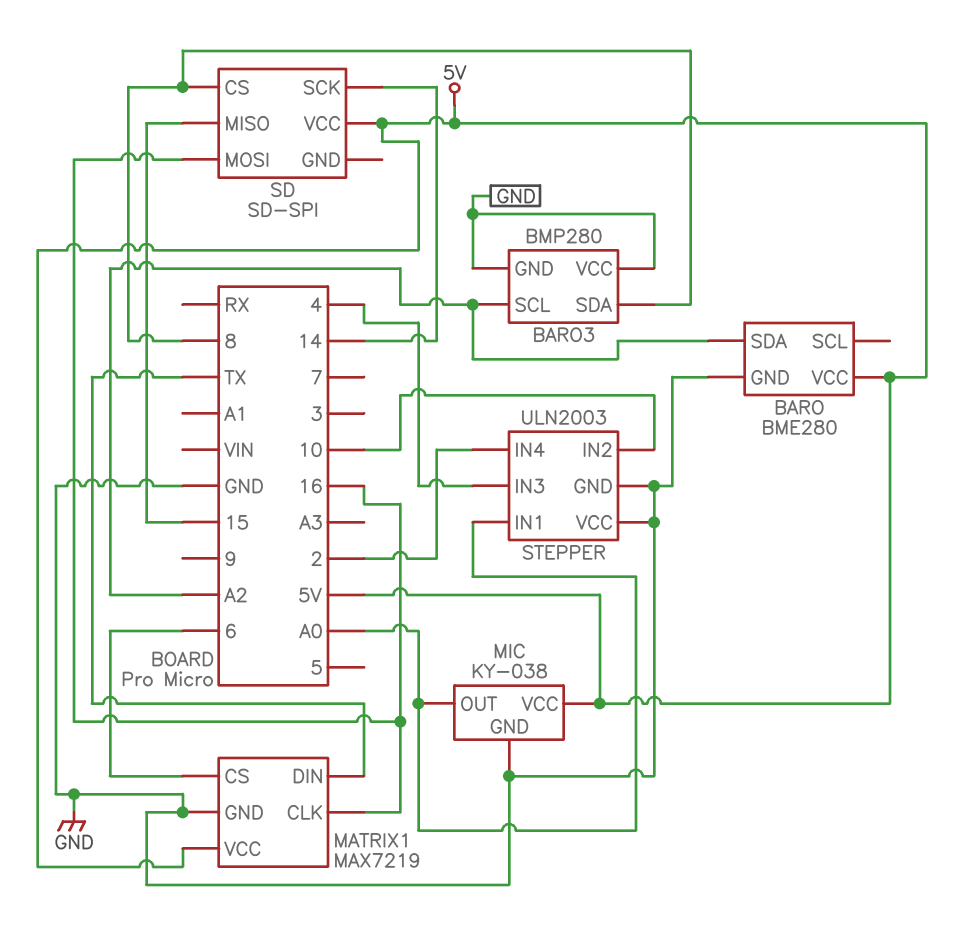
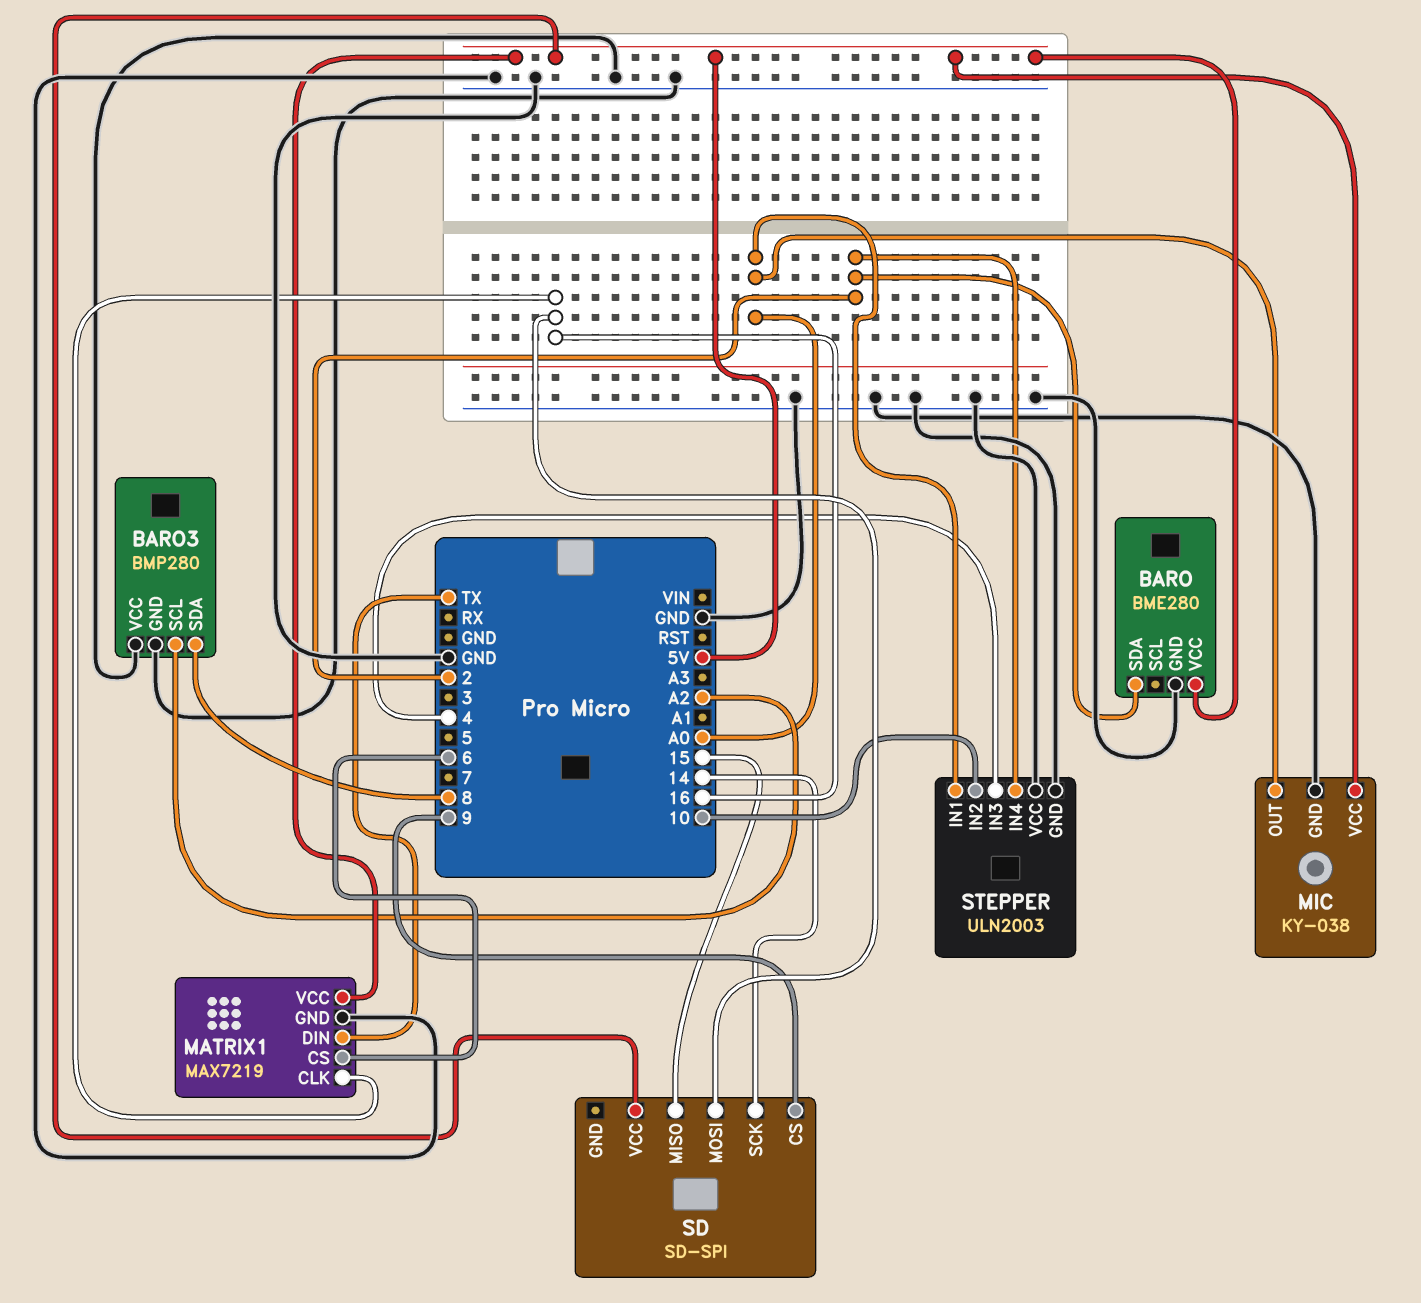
BARO pin SDA: A2 -> 2
SD pin CS: 8 -> 9

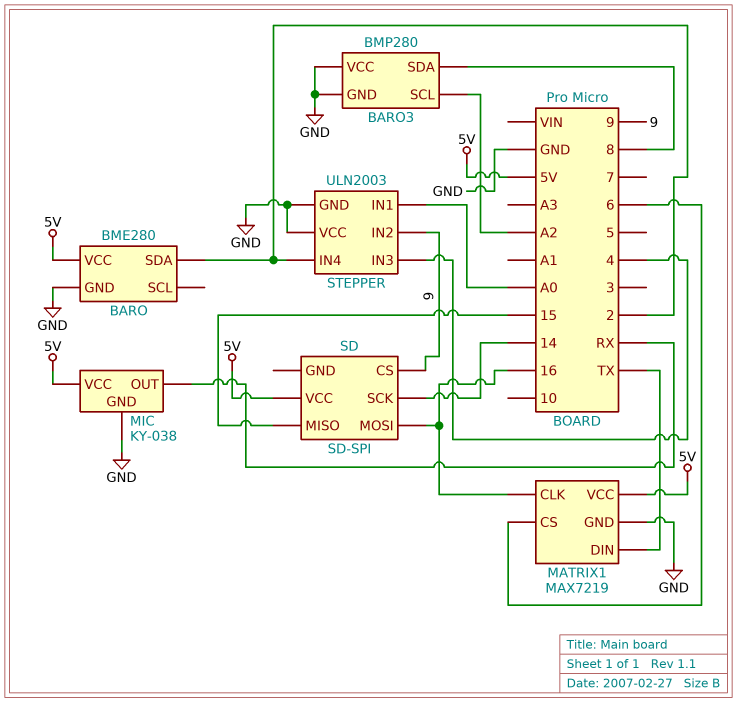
MIC pin OUT: A0 -> RX
STEPPER pin IN2: 10 -> 9

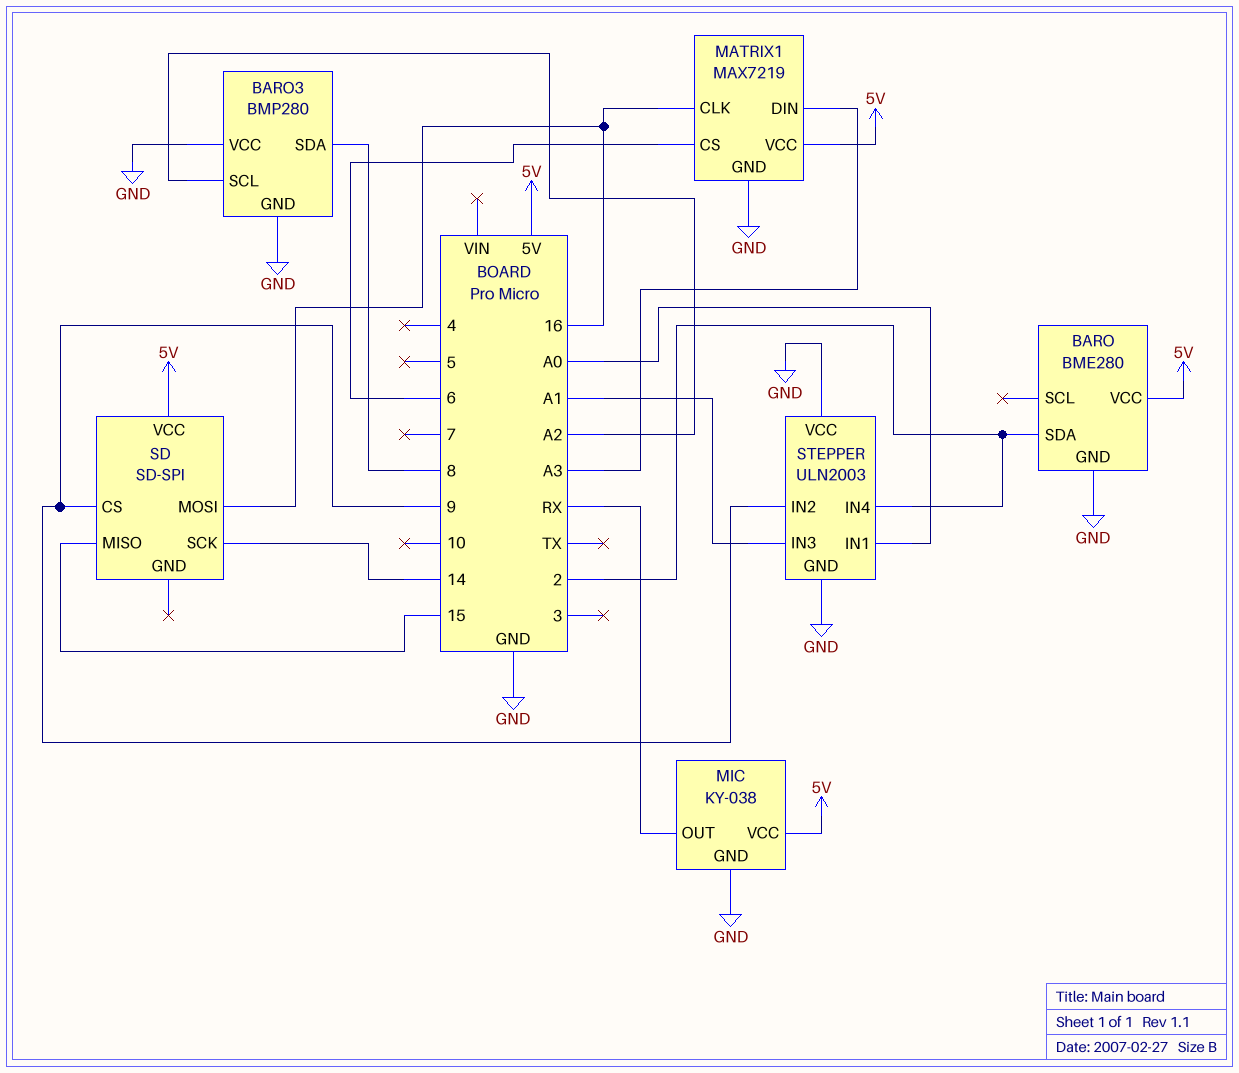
MATRIX1 pin DIN: TX -> A3
STEPPER pin IN3: 4 -> A1

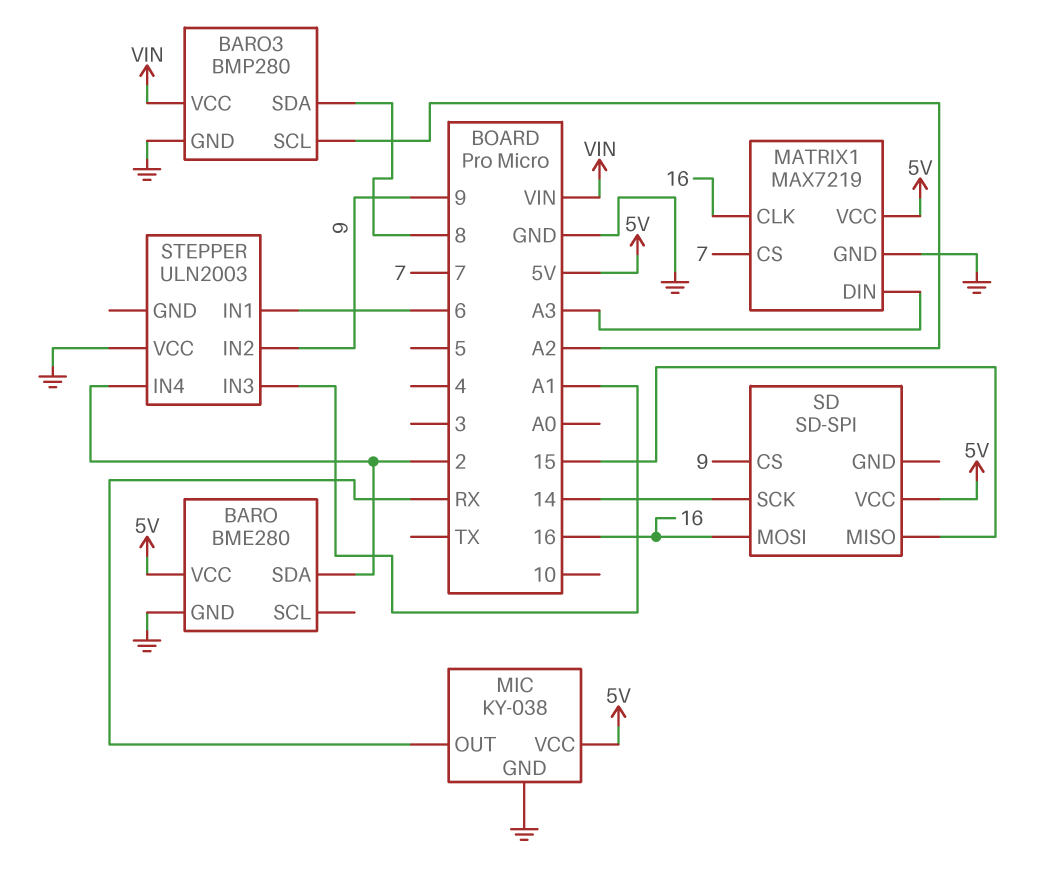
BARO3 pin VCC: GND -> VIN
MATRIX1 pin CS: 6 -> 7
STEPPER pin GND: GND -> none
STEPPER pin IN1: A0 -> 6

